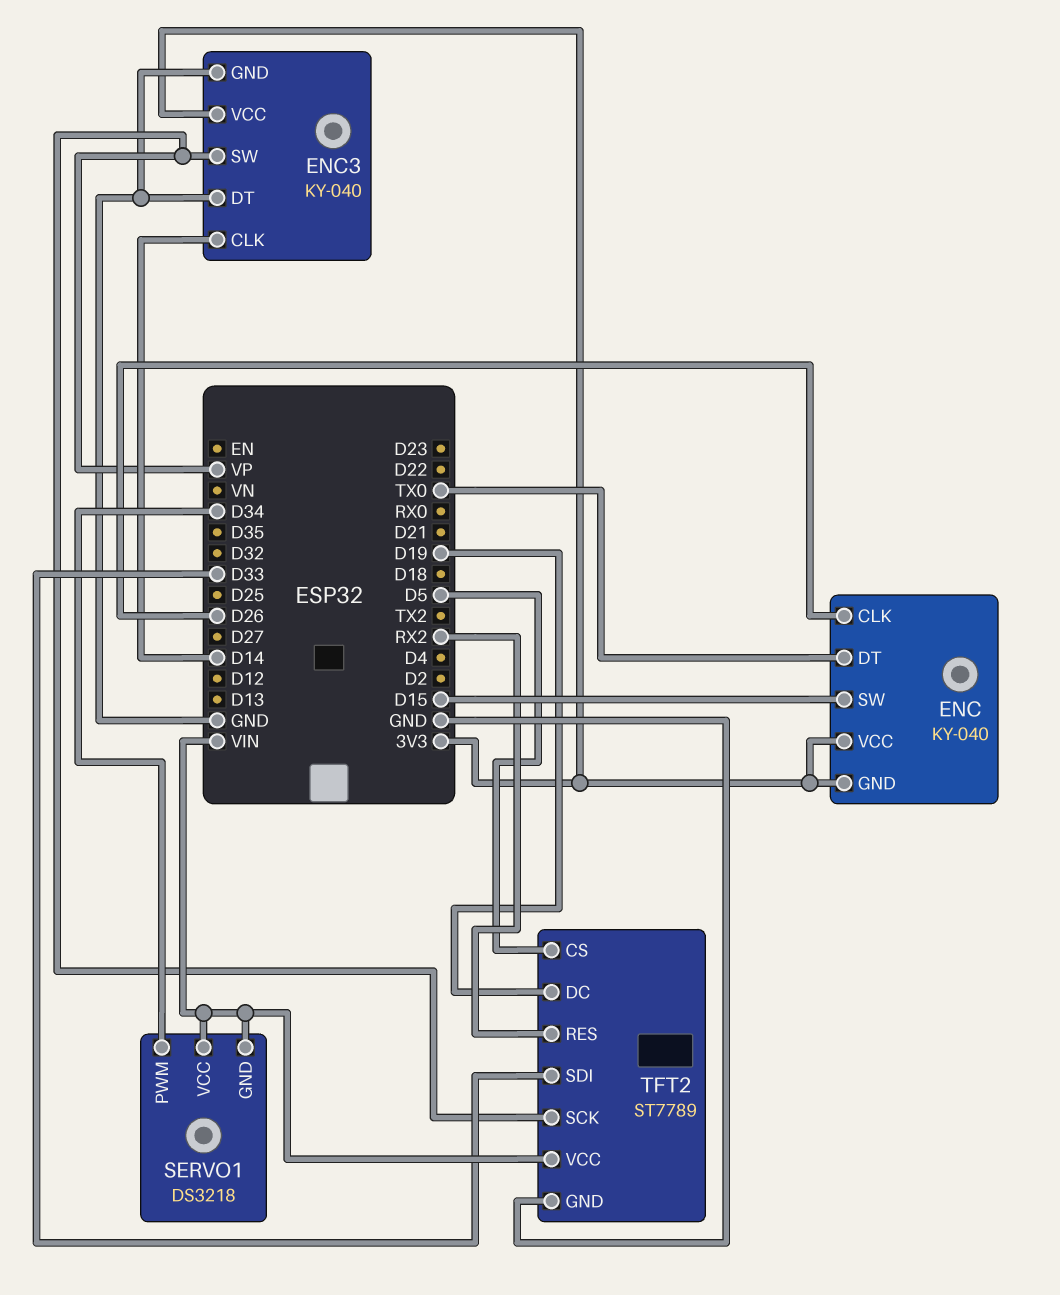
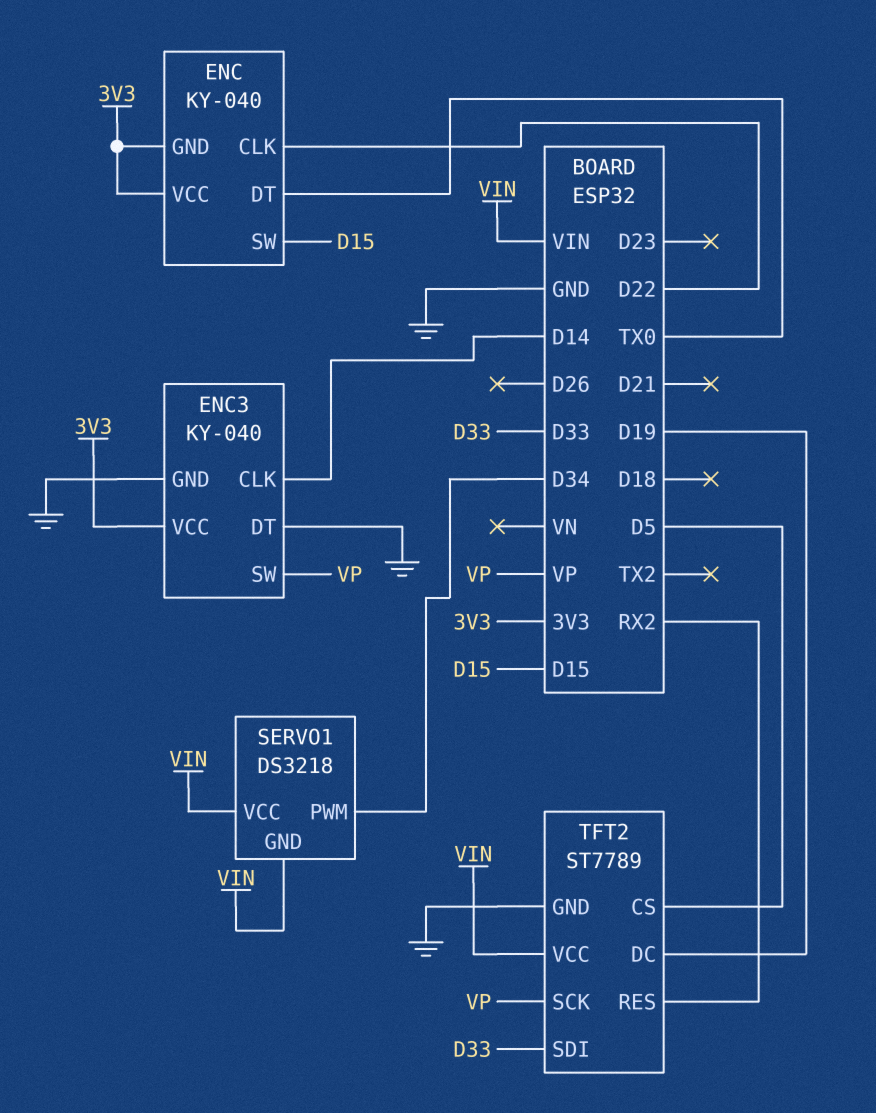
ENC pin CLK: D26 -> D22

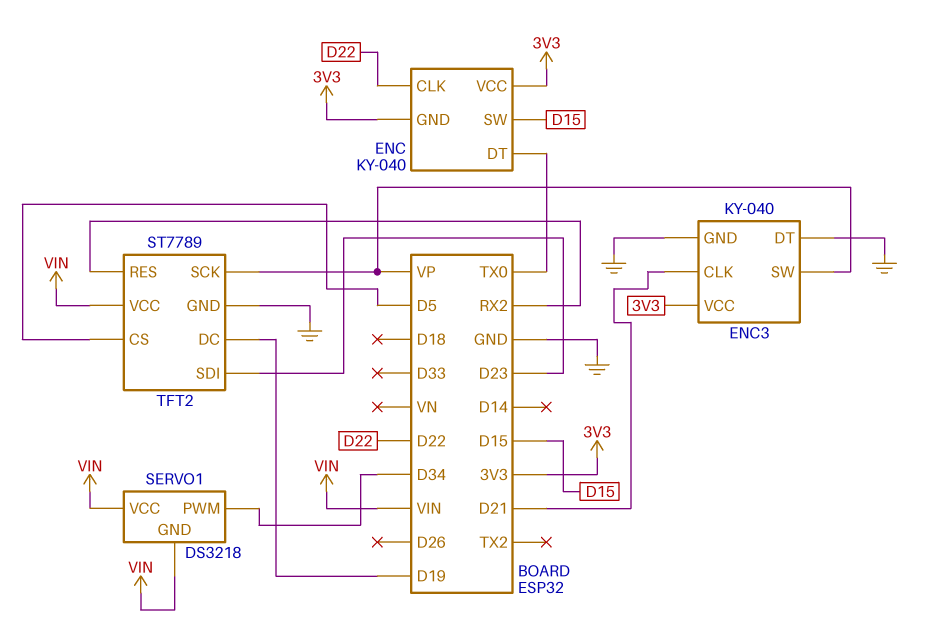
ENC3 pin CLK: D14 -> D21
TFT2 pin SDI: D33 -> D23

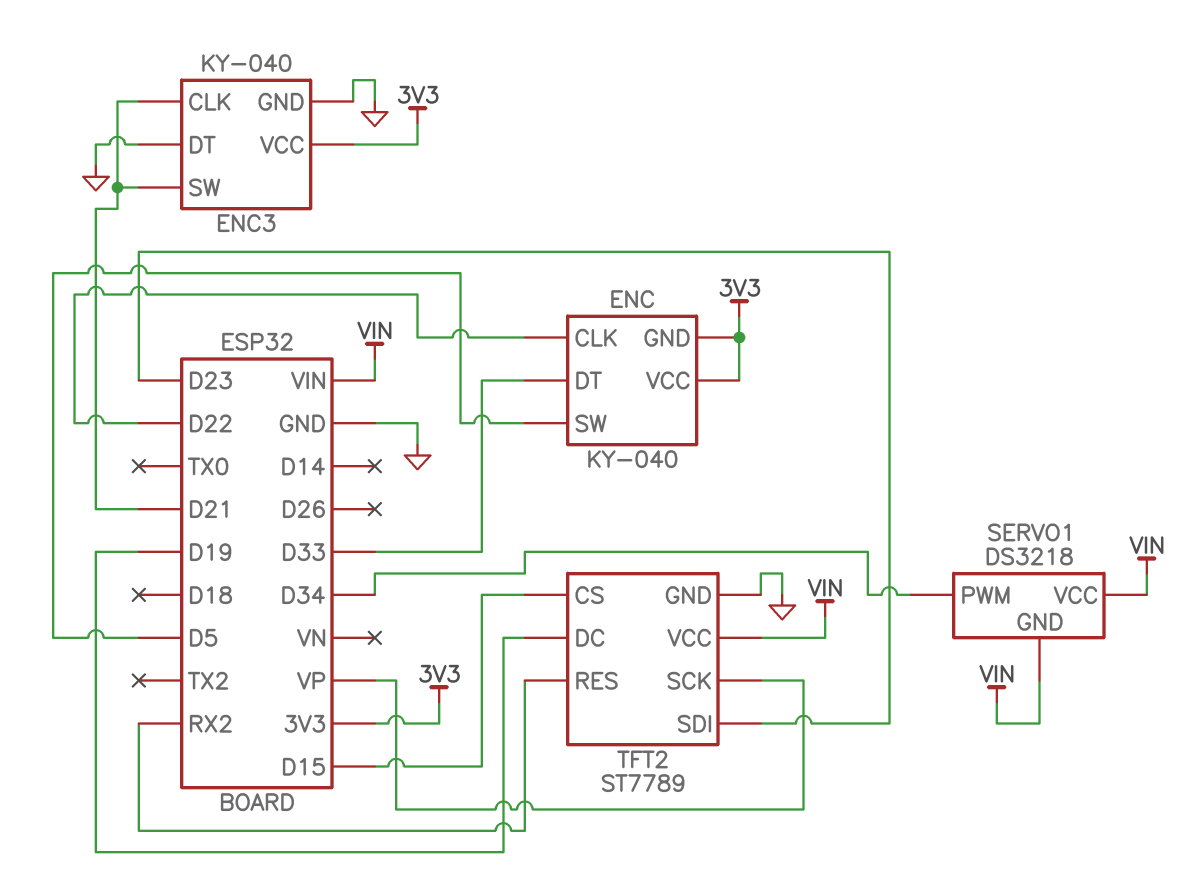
ENC pin DT: TX0 -> D33
ENC pin SW: D15 -> D5
ENC3 pin SW: VP -> D21
TFT2 pin CS: D5 -> D15

